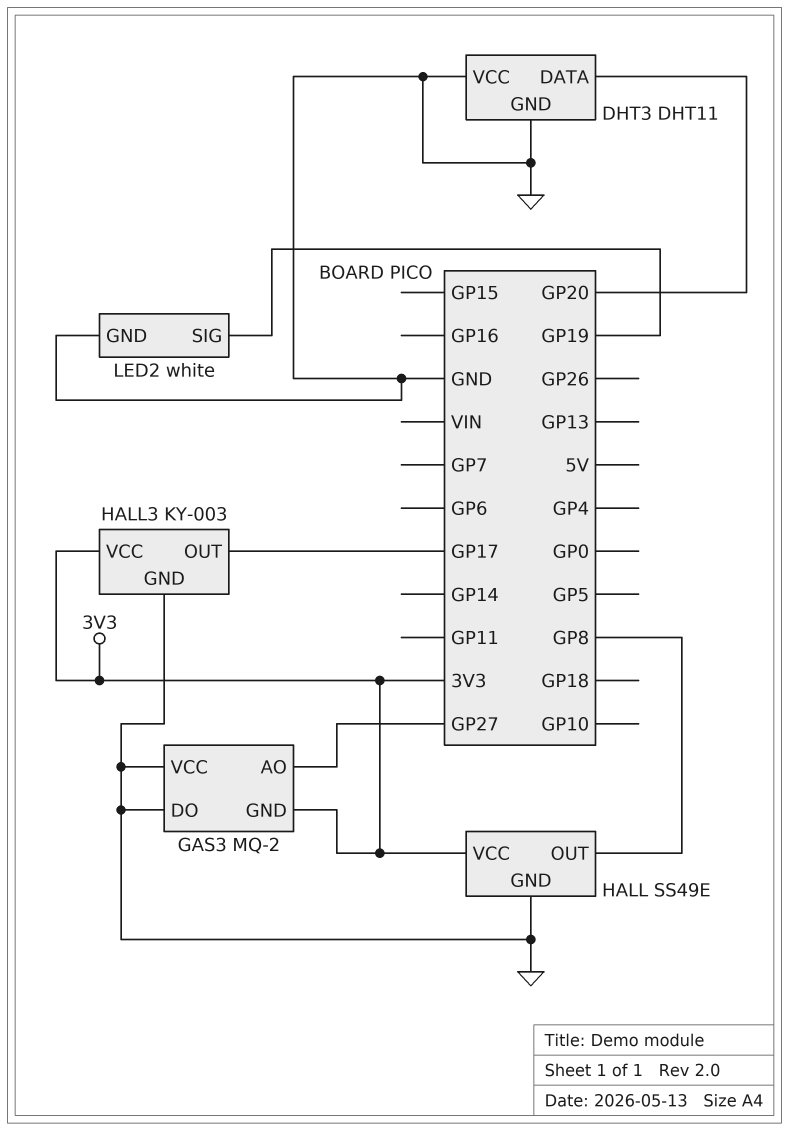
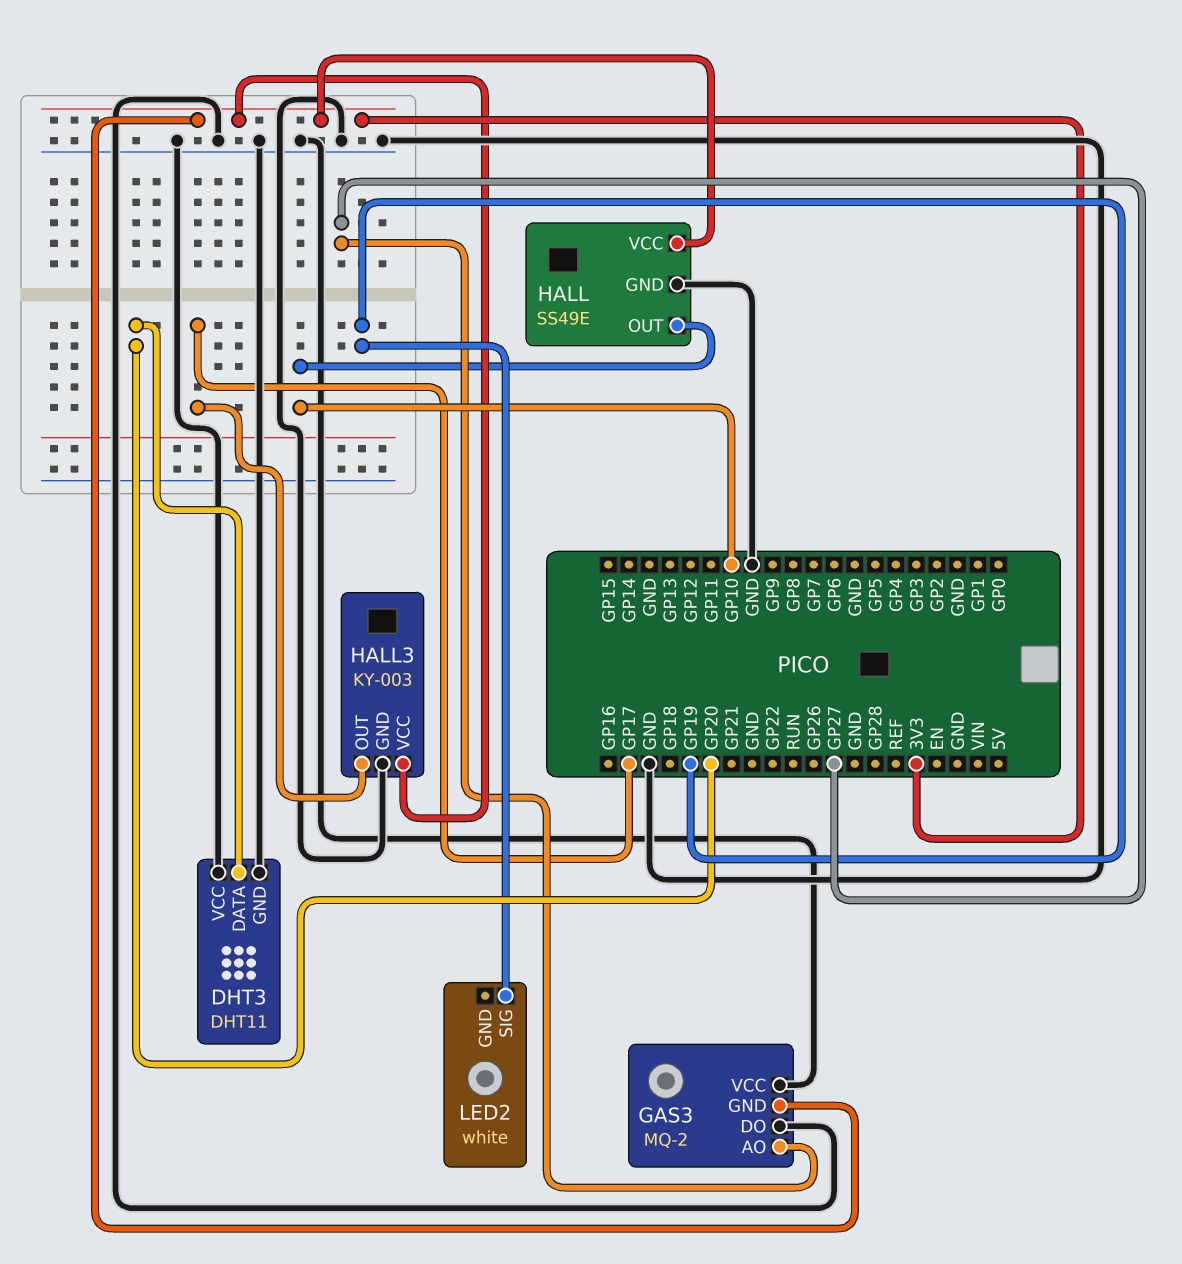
HALL pin OUT: GP8 -> GP10
LED2 pin GND: GND -> none

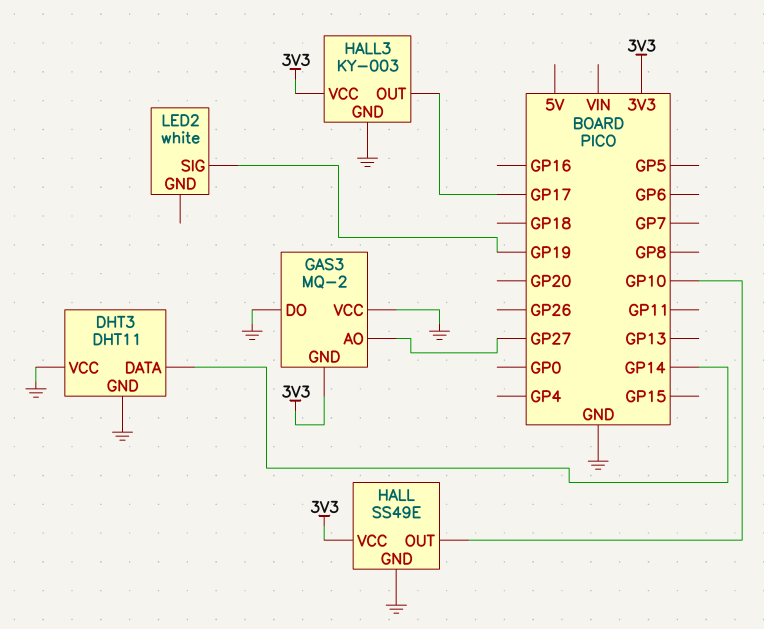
DHT3 pin DATA: GP20 -> GP14

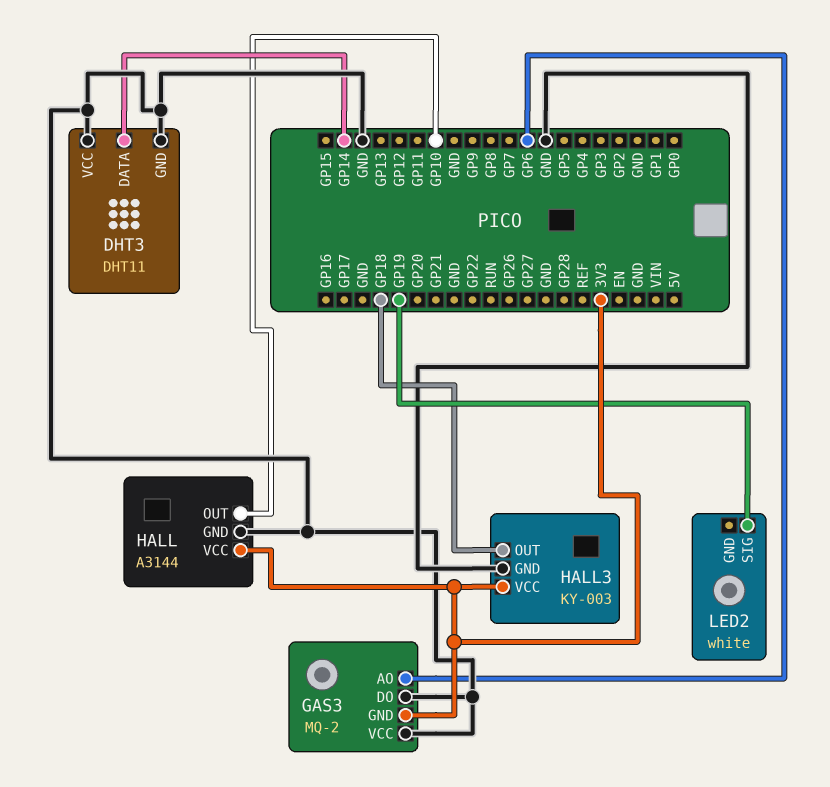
GAS3 pin AO: GP27 -> GP6
HALL: SS49E -> A3144
HALL3 pin OUT: GP17 -> GP18

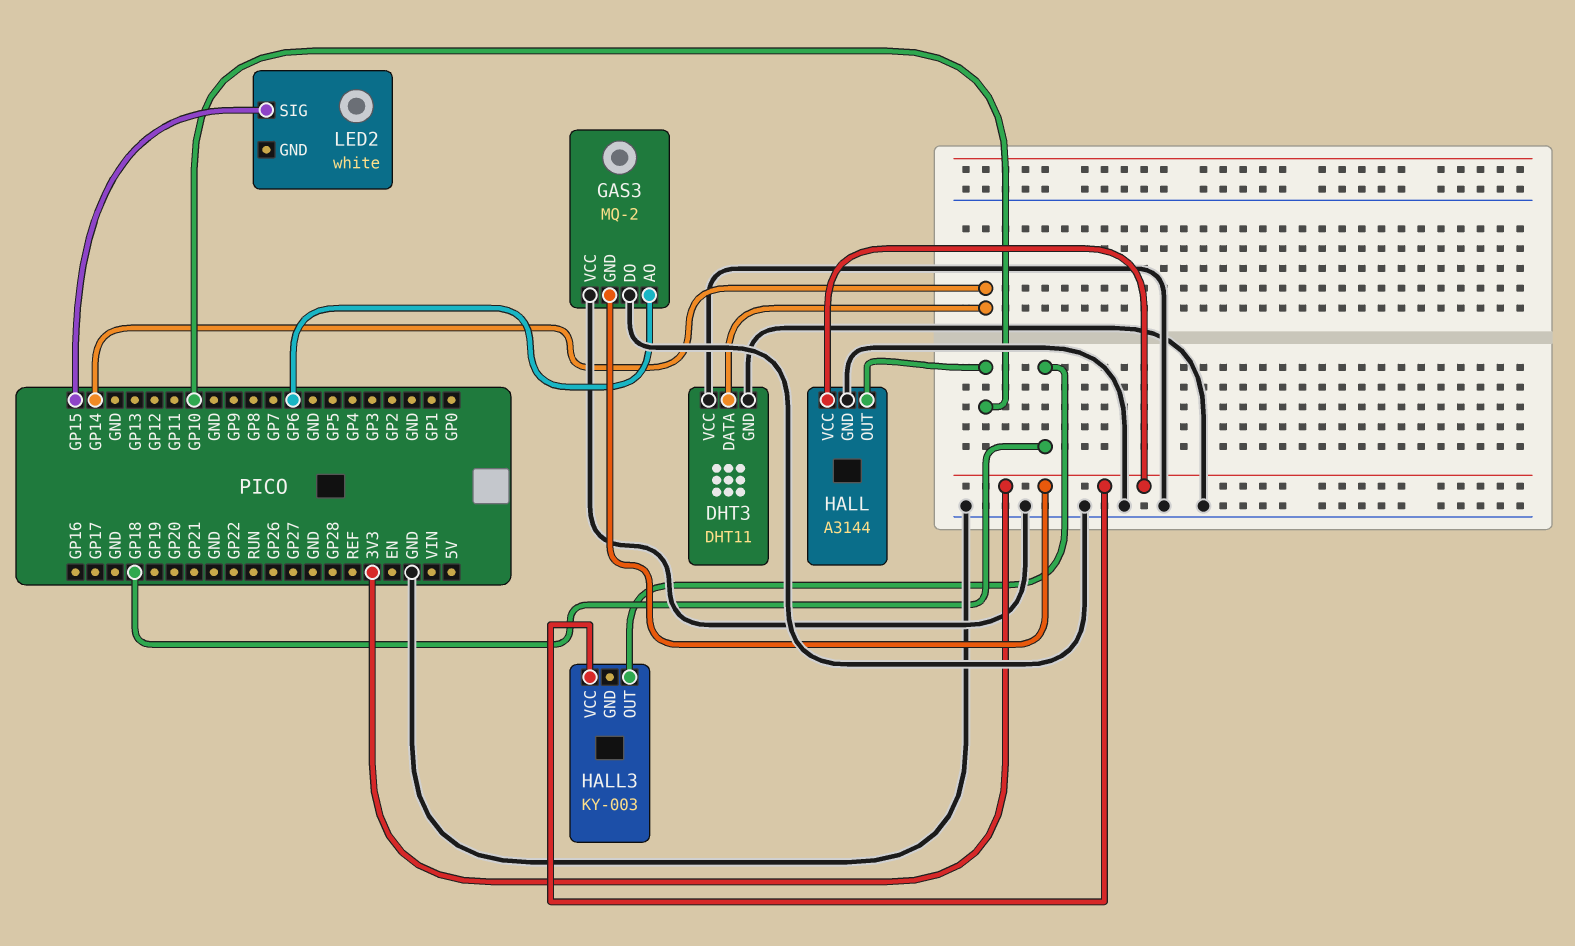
HALL3 pin GND: GND -> none
LED2 pin SIG: GP19 -> GP15

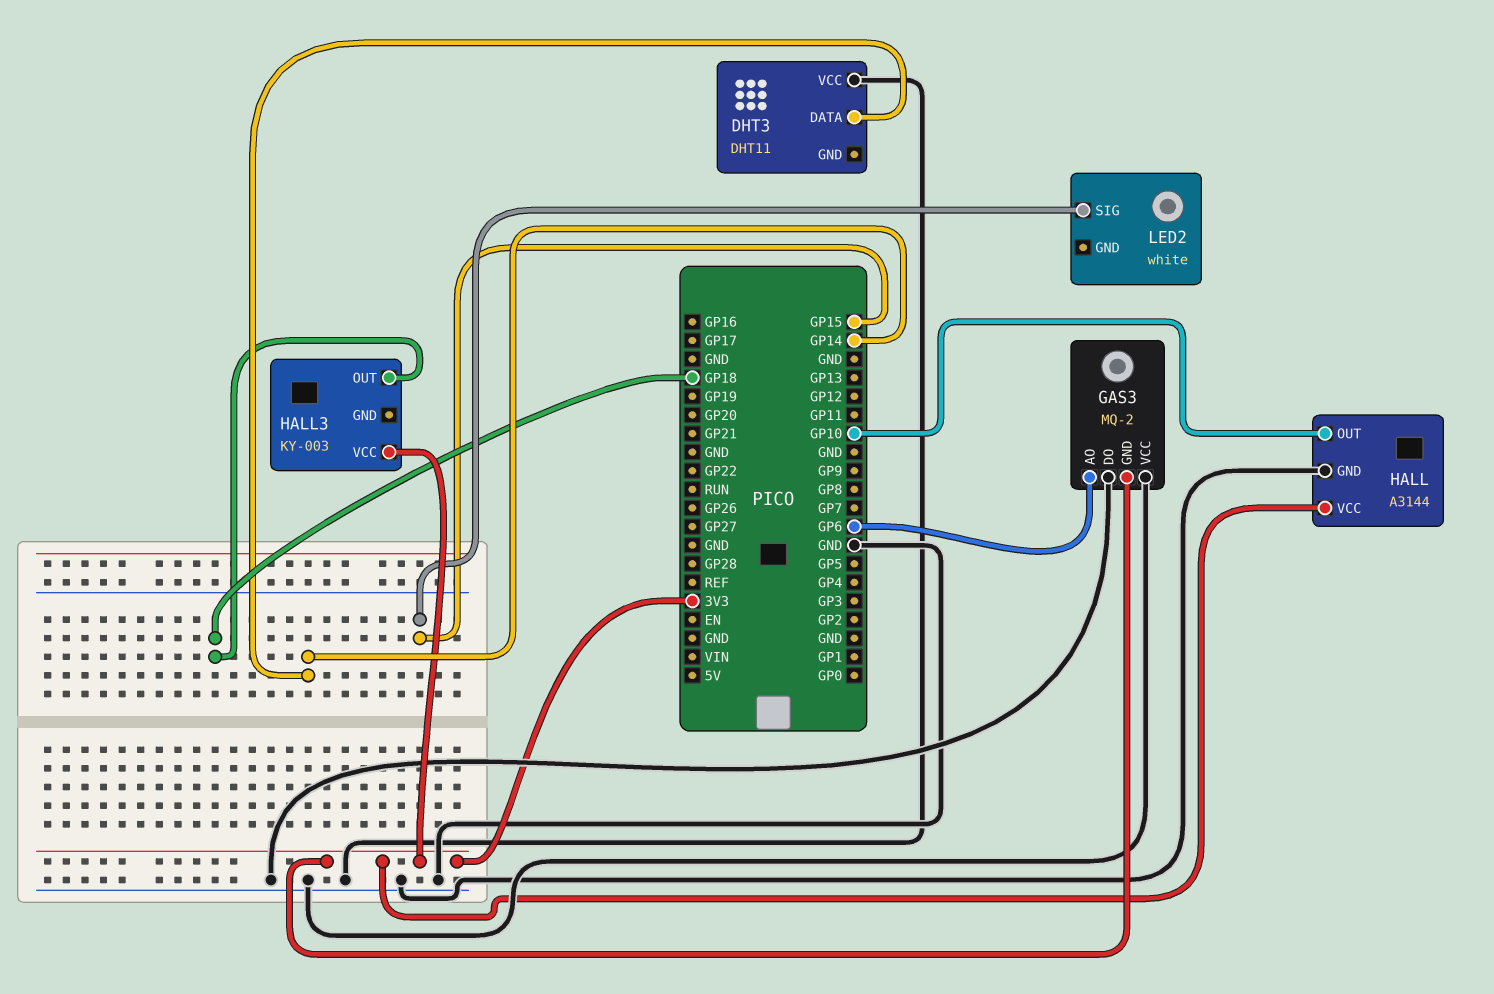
DHT3 pin GND: GND -> none

